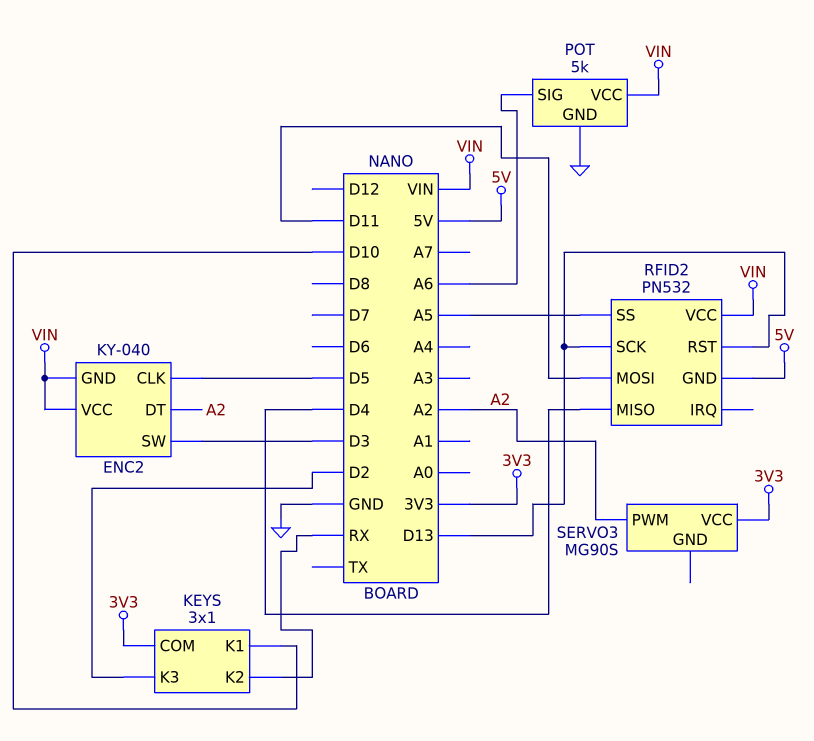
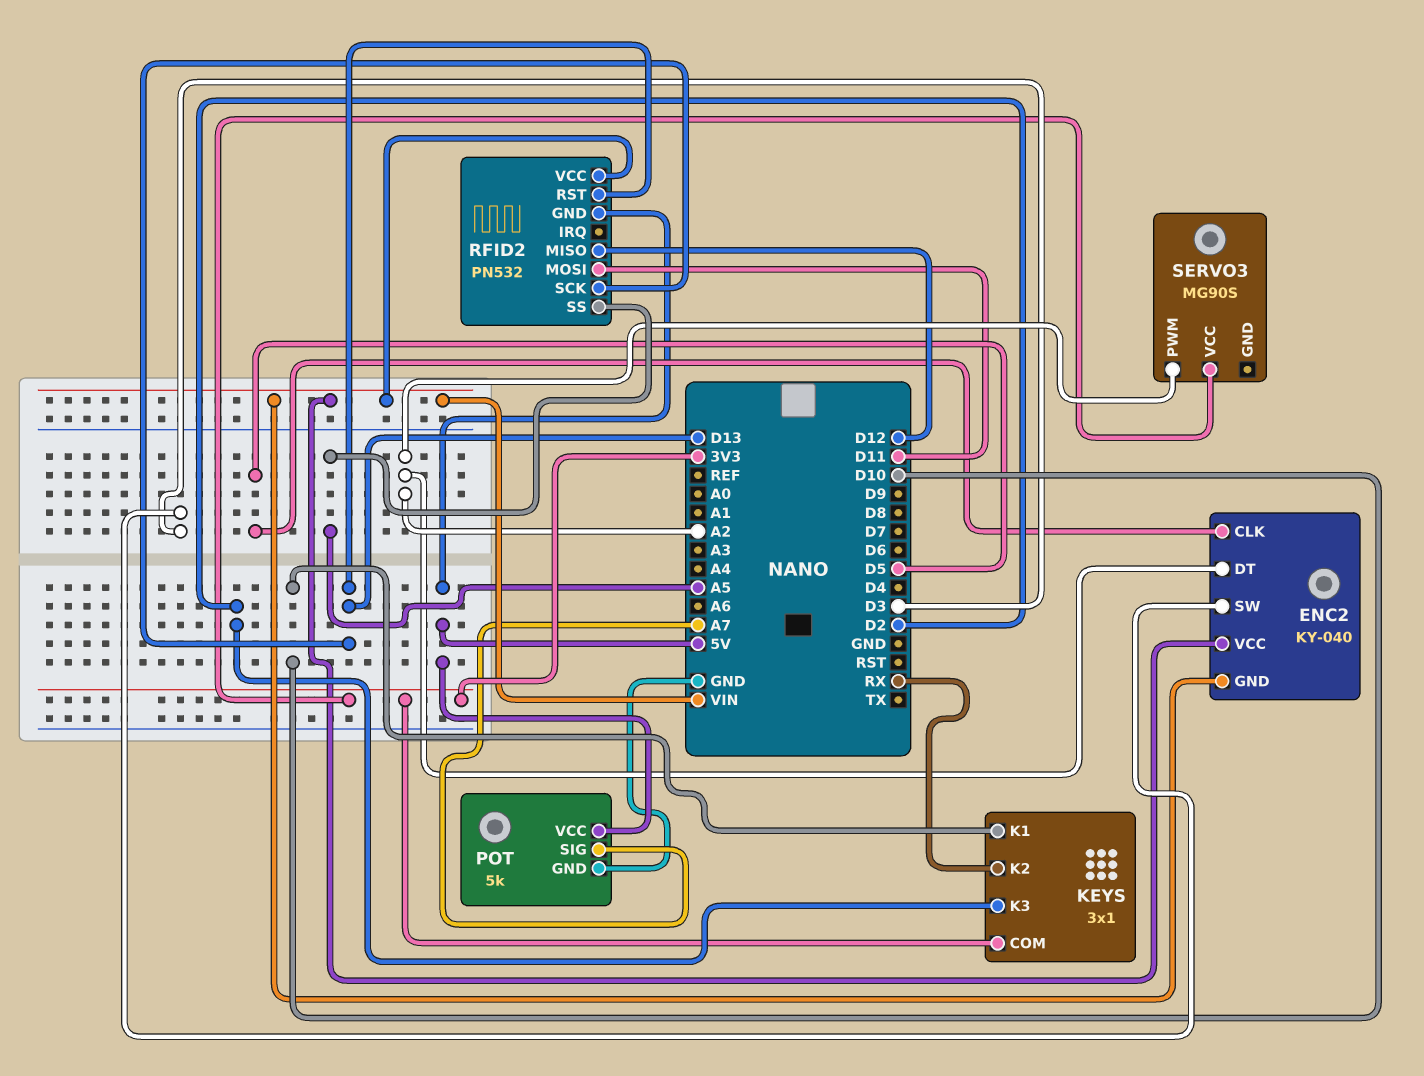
POT pin SIG: A6 -> A7
POT pin VCC: VIN -> 5V
RFID2 pin MISO: D4 -> D12

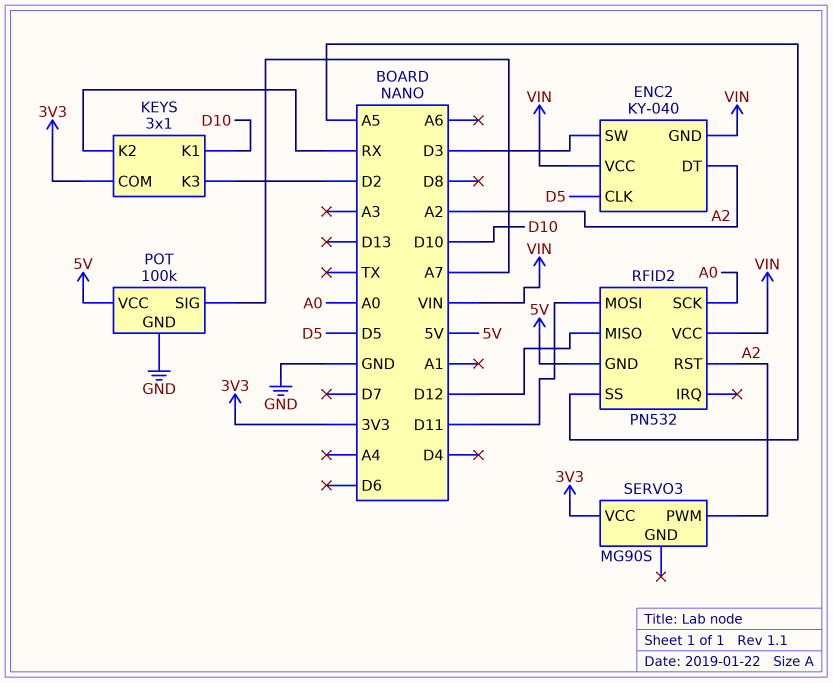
POT: 5k -> 100k
RFID2 pin RST: D13 -> A2
RFID2 pin SCK: D13 -> A0

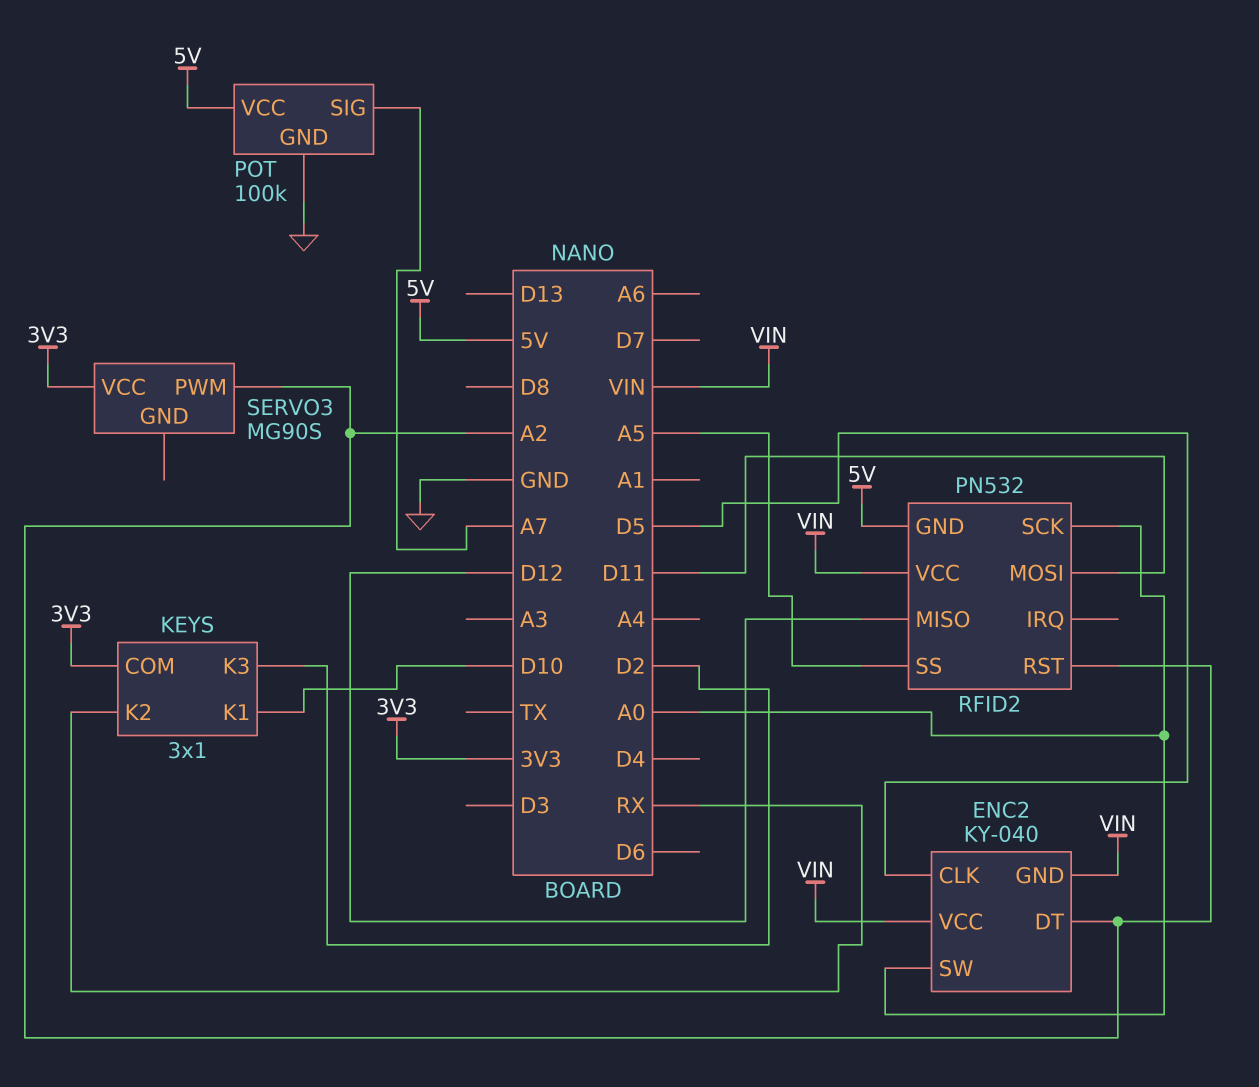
ENC2 pin SW: D3 -> A0

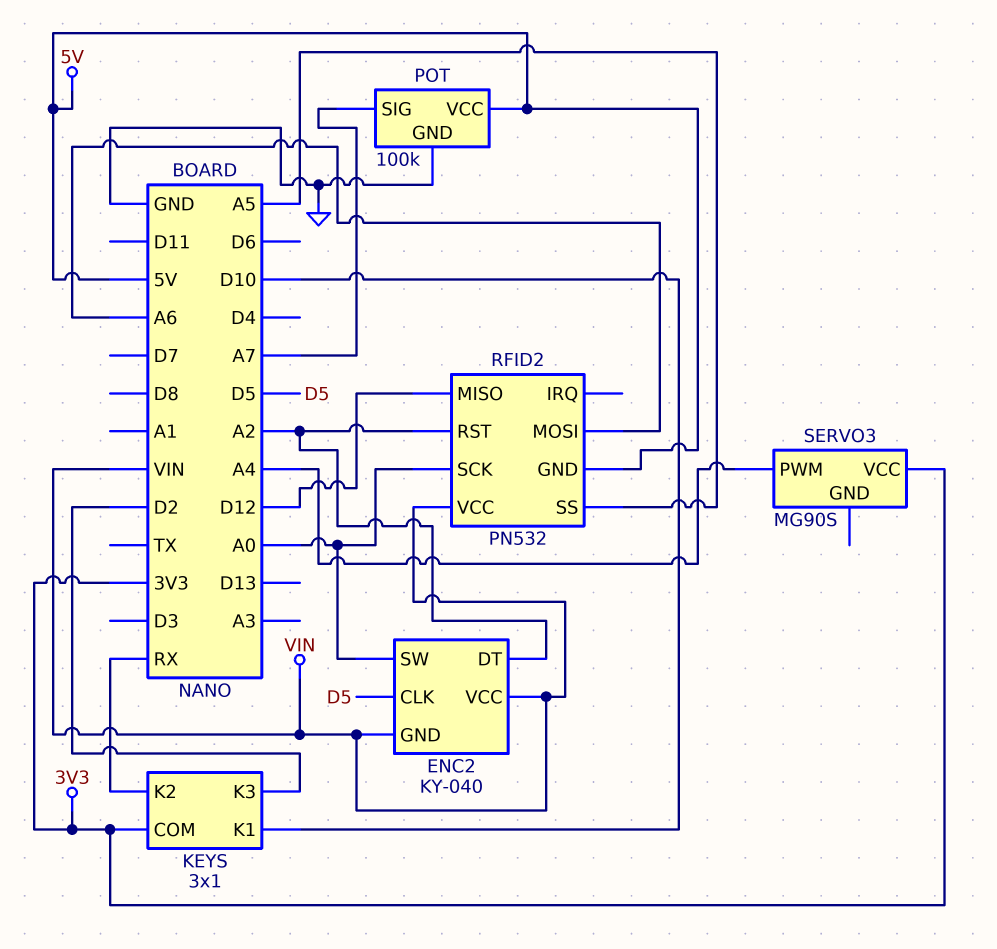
RFID2 pin MOSI: D11 -> A6
SERVO3 pin PWM: A2 -> A4

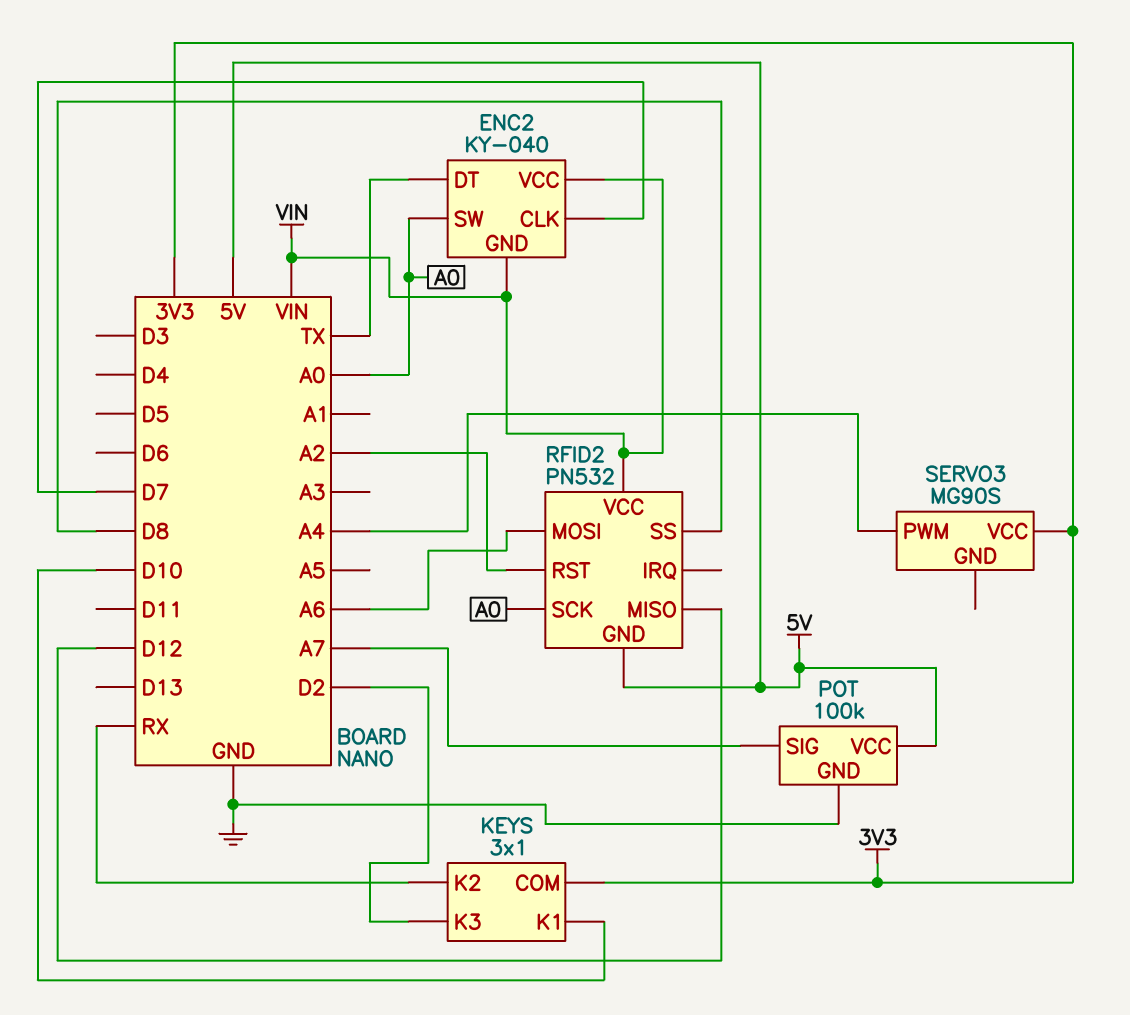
ENC2 pin CLK: D5 -> D7
ENC2 pin DT: A2 -> TX
RFID2 pin SS: A5 -> D8

